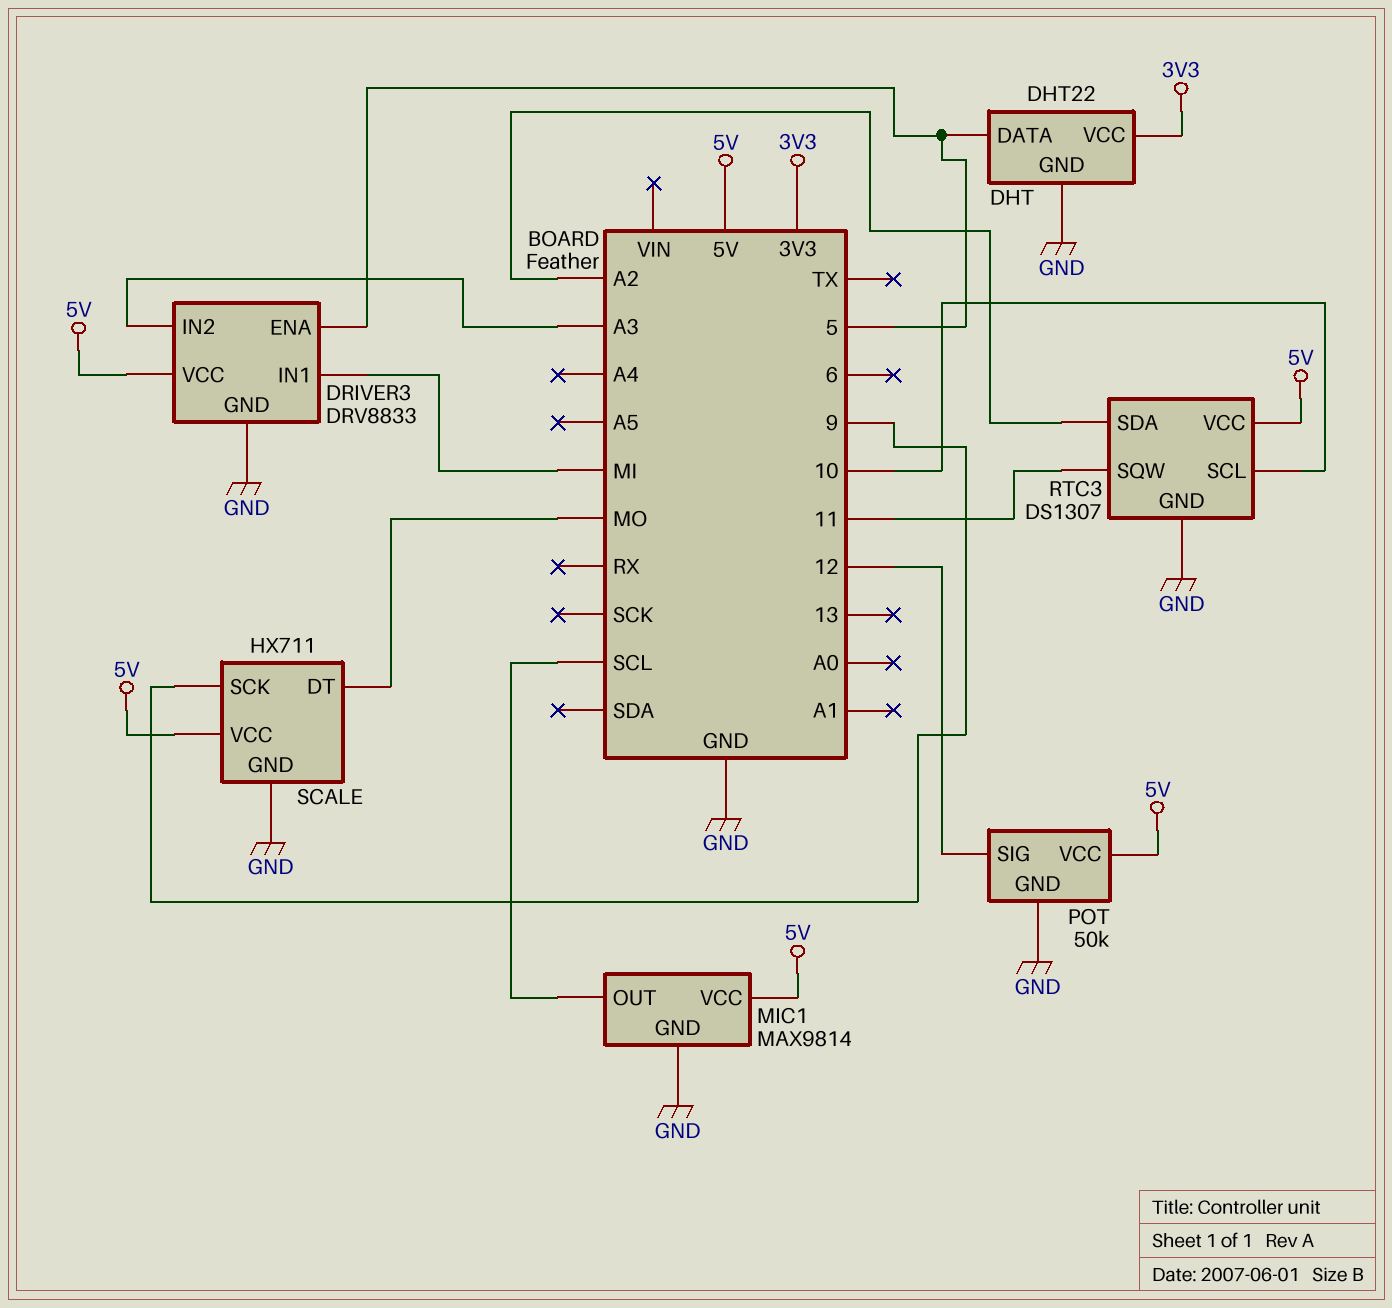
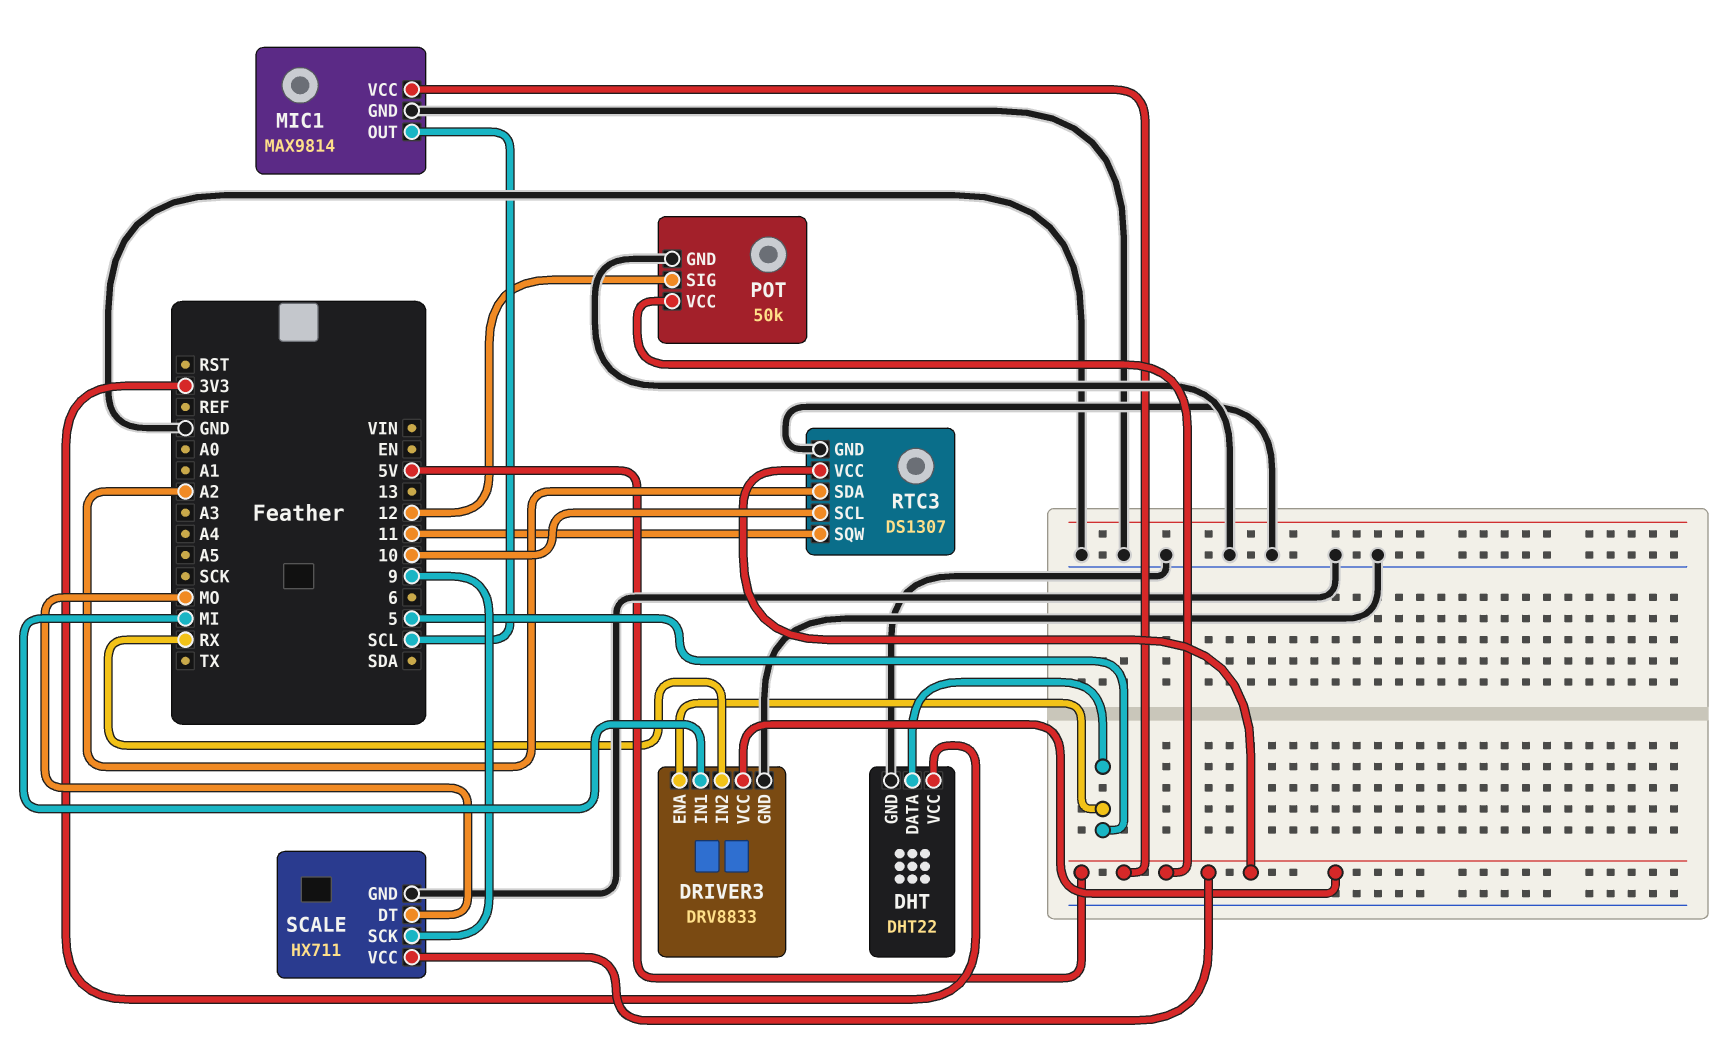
DRIVER3 pin IN2: A3 -> RX

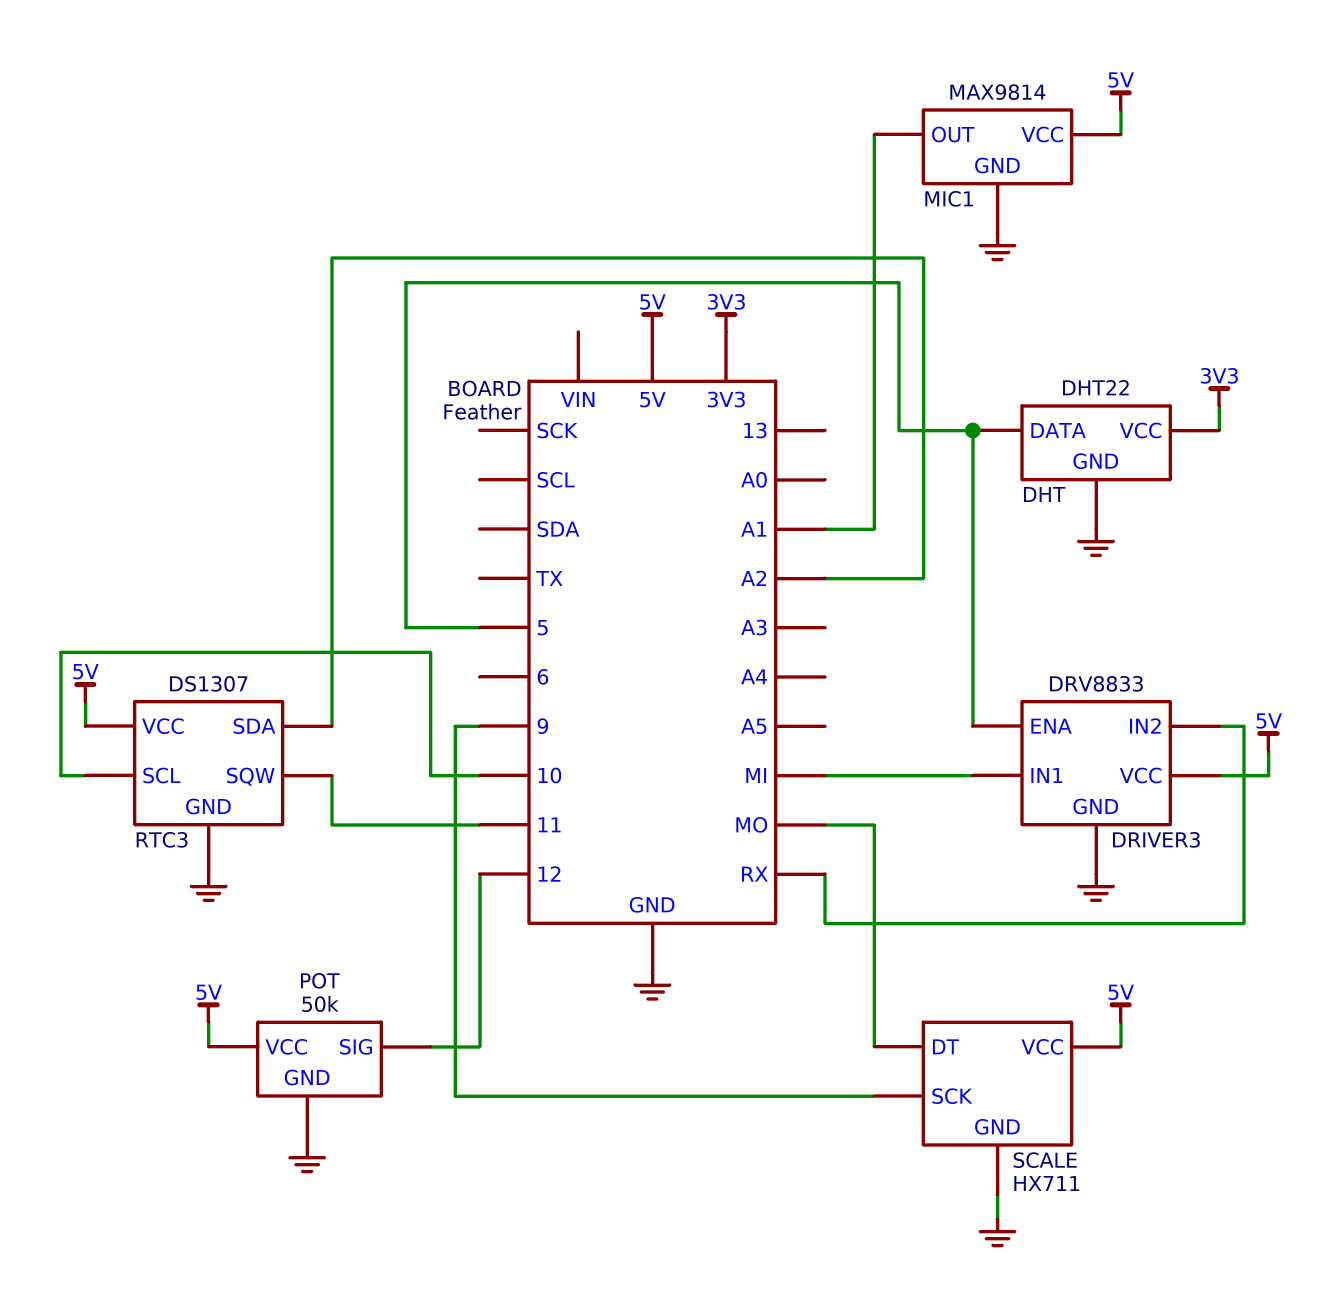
MIC1 pin OUT: SCL -> A1

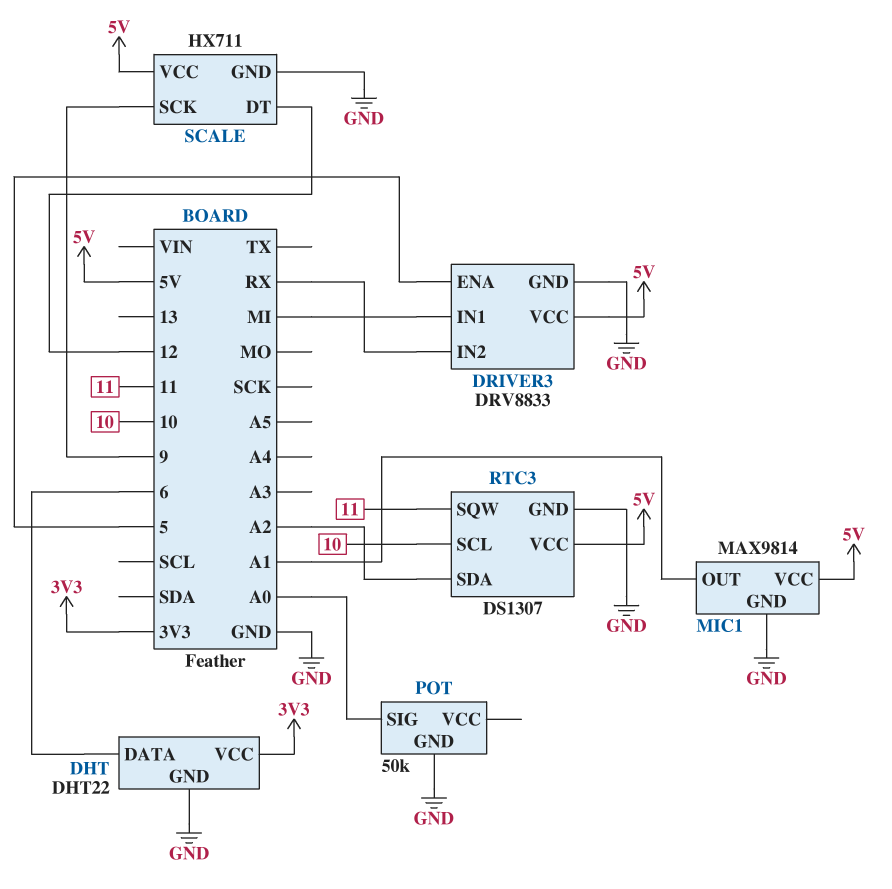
DHT pin DATA: 5 -> 6
POT pin SIG: 12 -> A0
POT pin VCC: 5V -> none
SCALE pin DT: MO -> 12

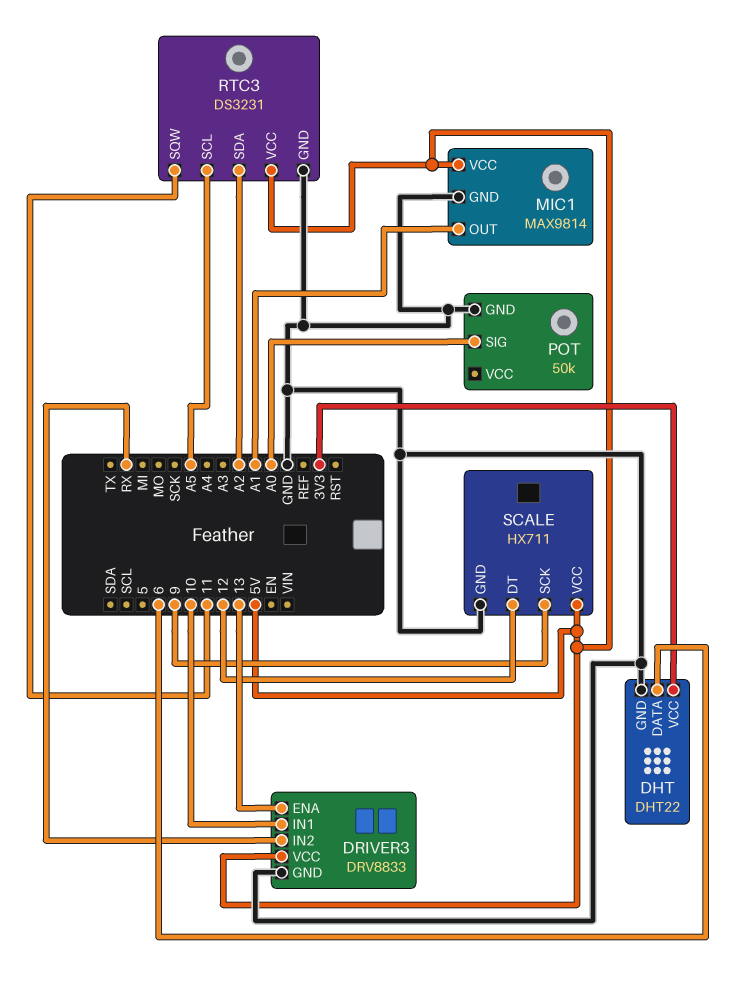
DRIVER3 pin ENA: 5 -> 13
DRIVER3 pin IN1: MI -> 10
RTC3: DS1307 -> DS3231
RTC3 pin SCL: 10 -> A5

